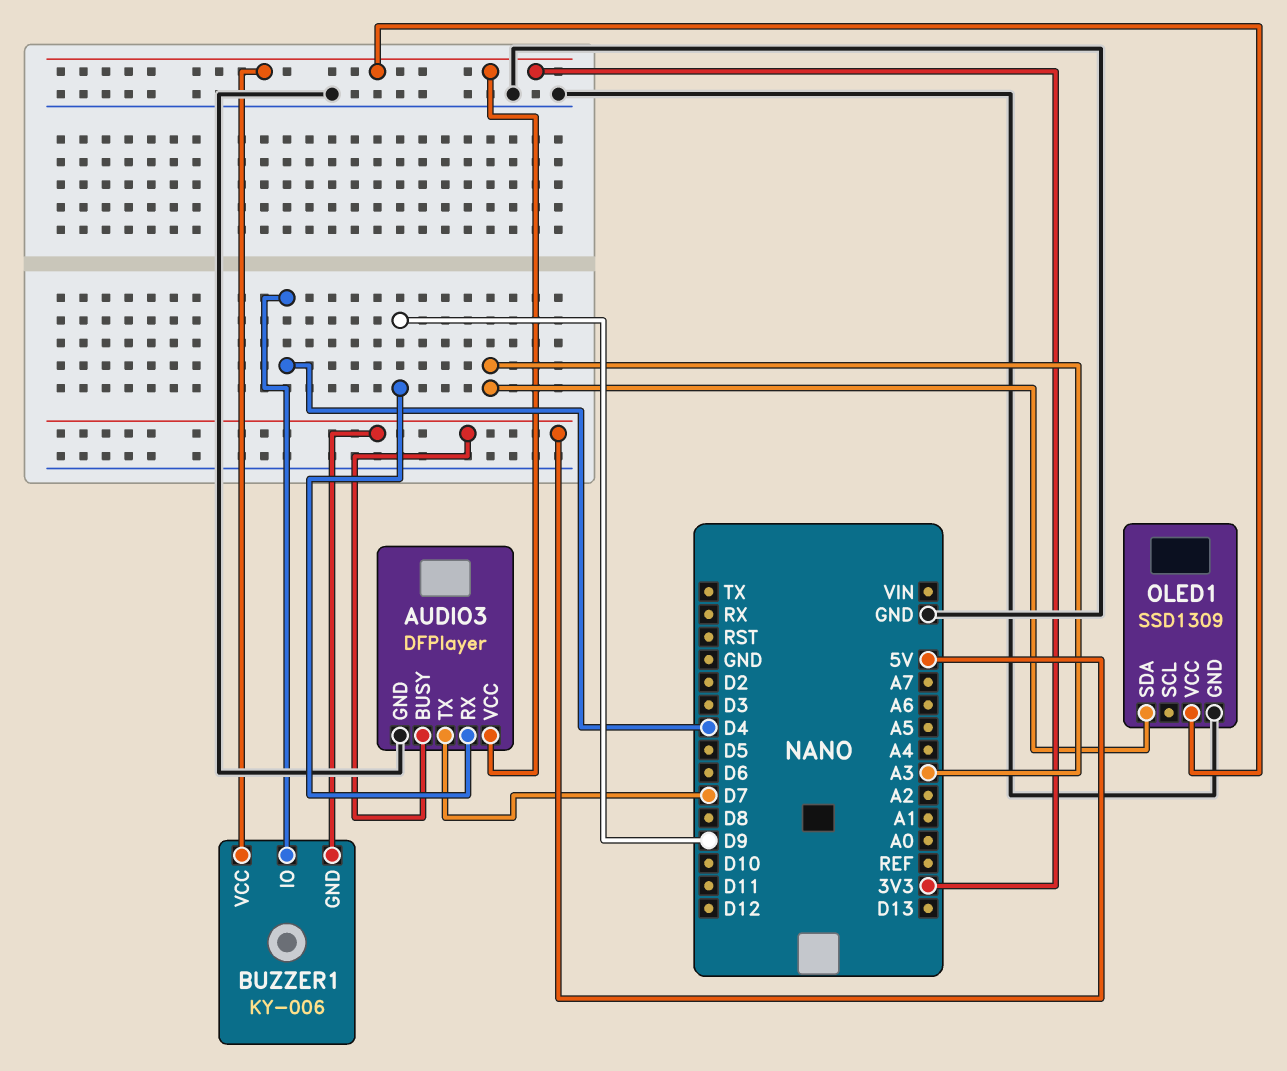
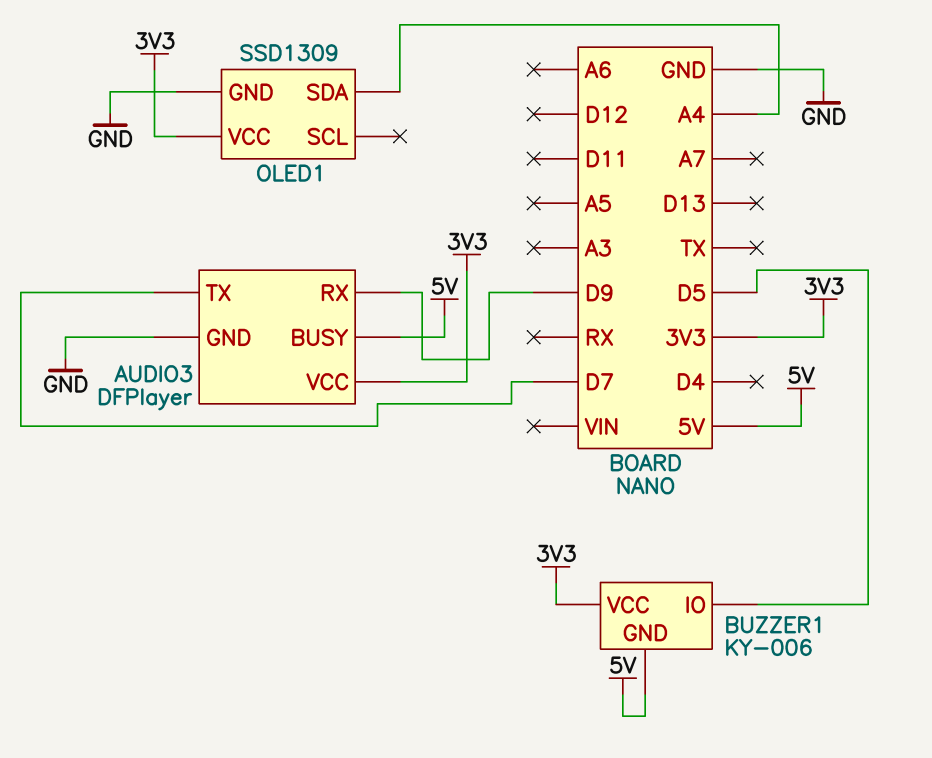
BUZZER1 pin IO: D4 -> D5
OLED1 pin SDA: A3 -> A4

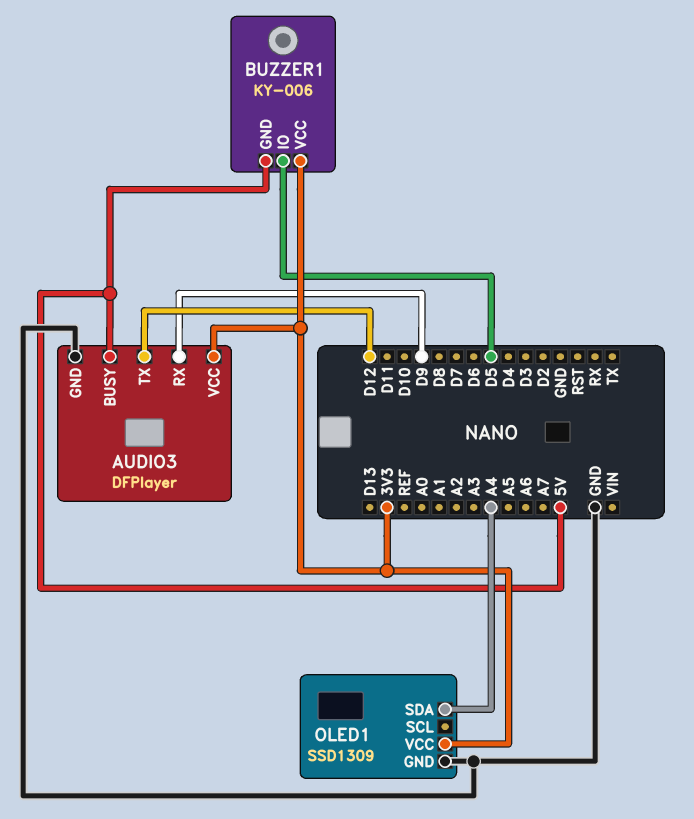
AUDIO3 pin TX: D7 -> D12

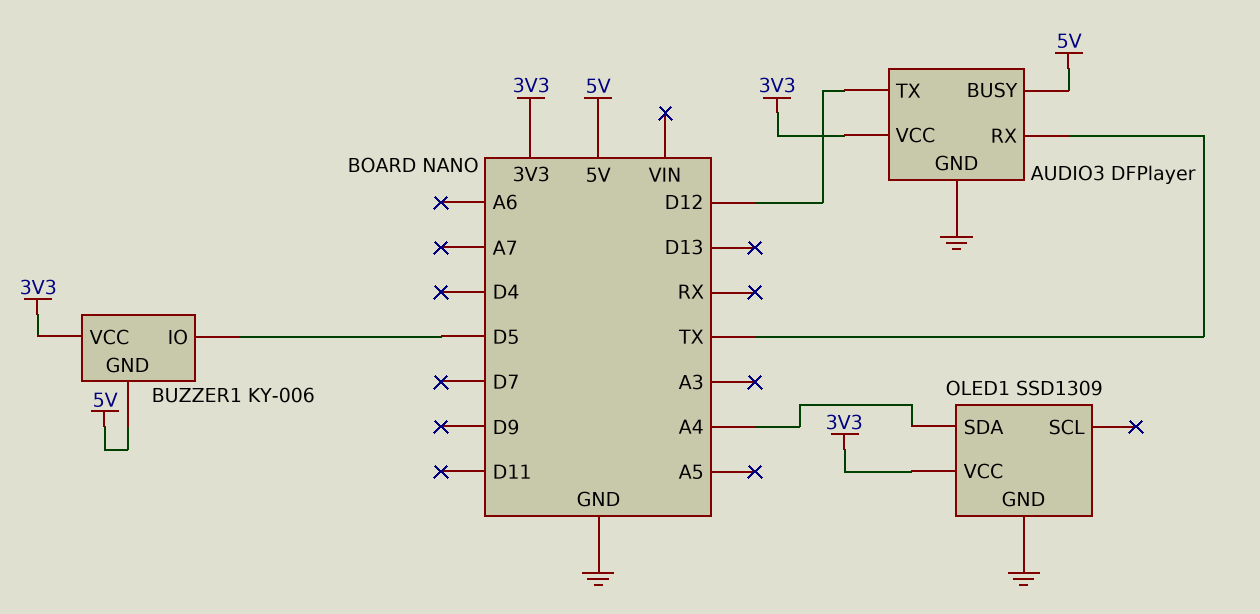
AUDIO3 pin RX: D9 -> TX

